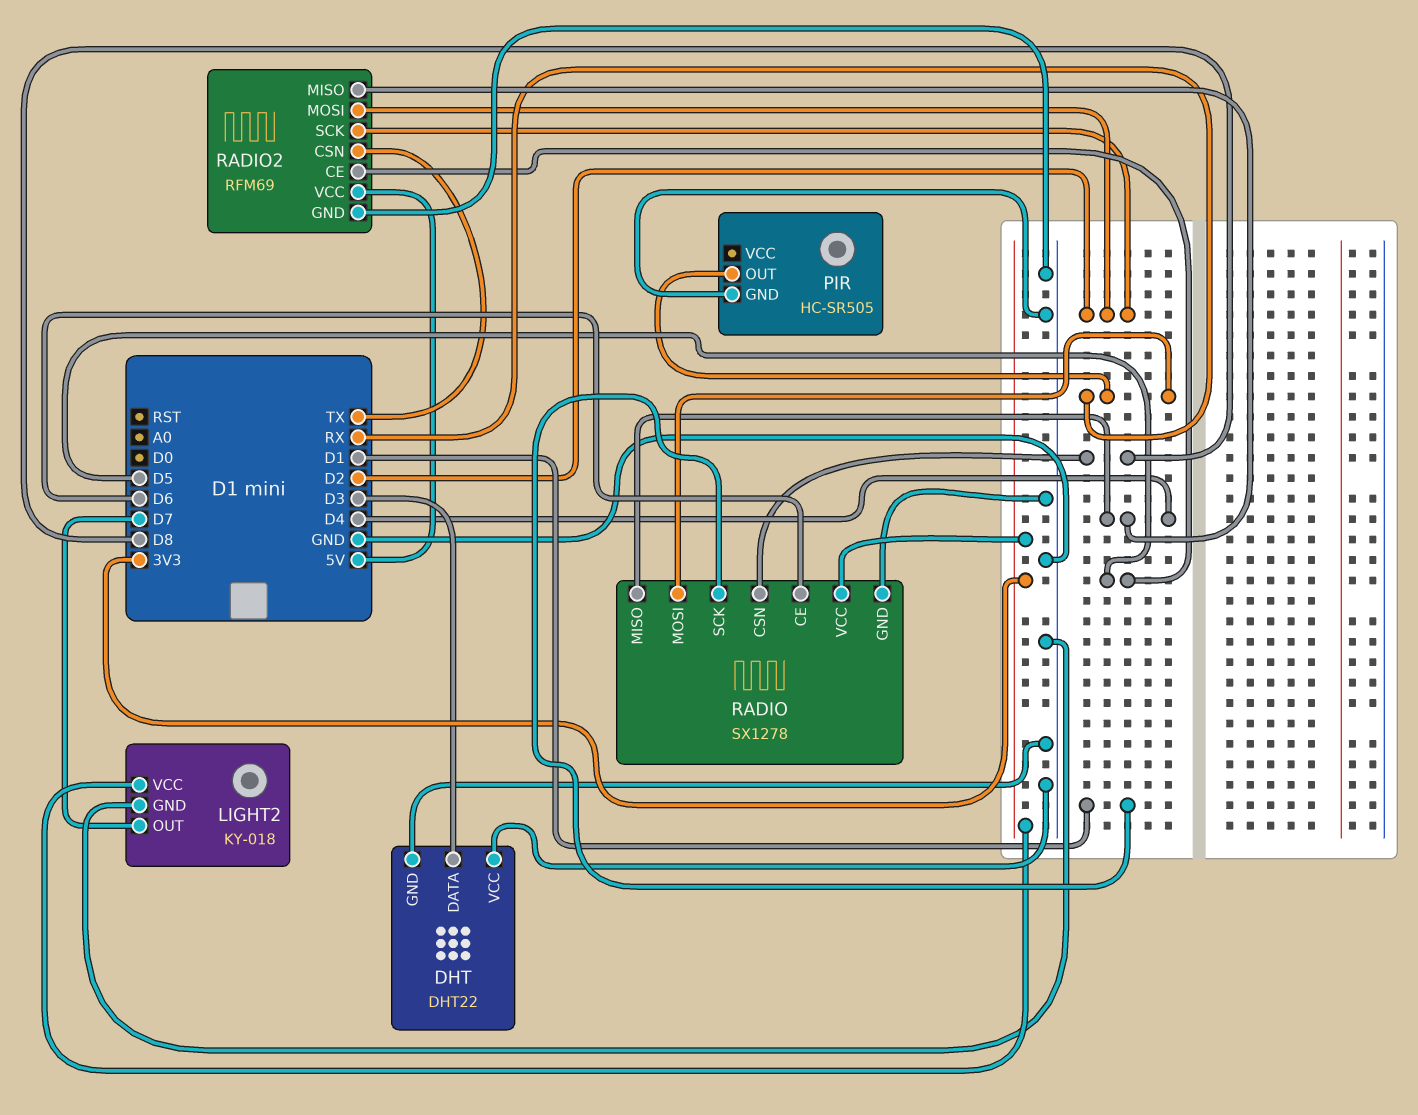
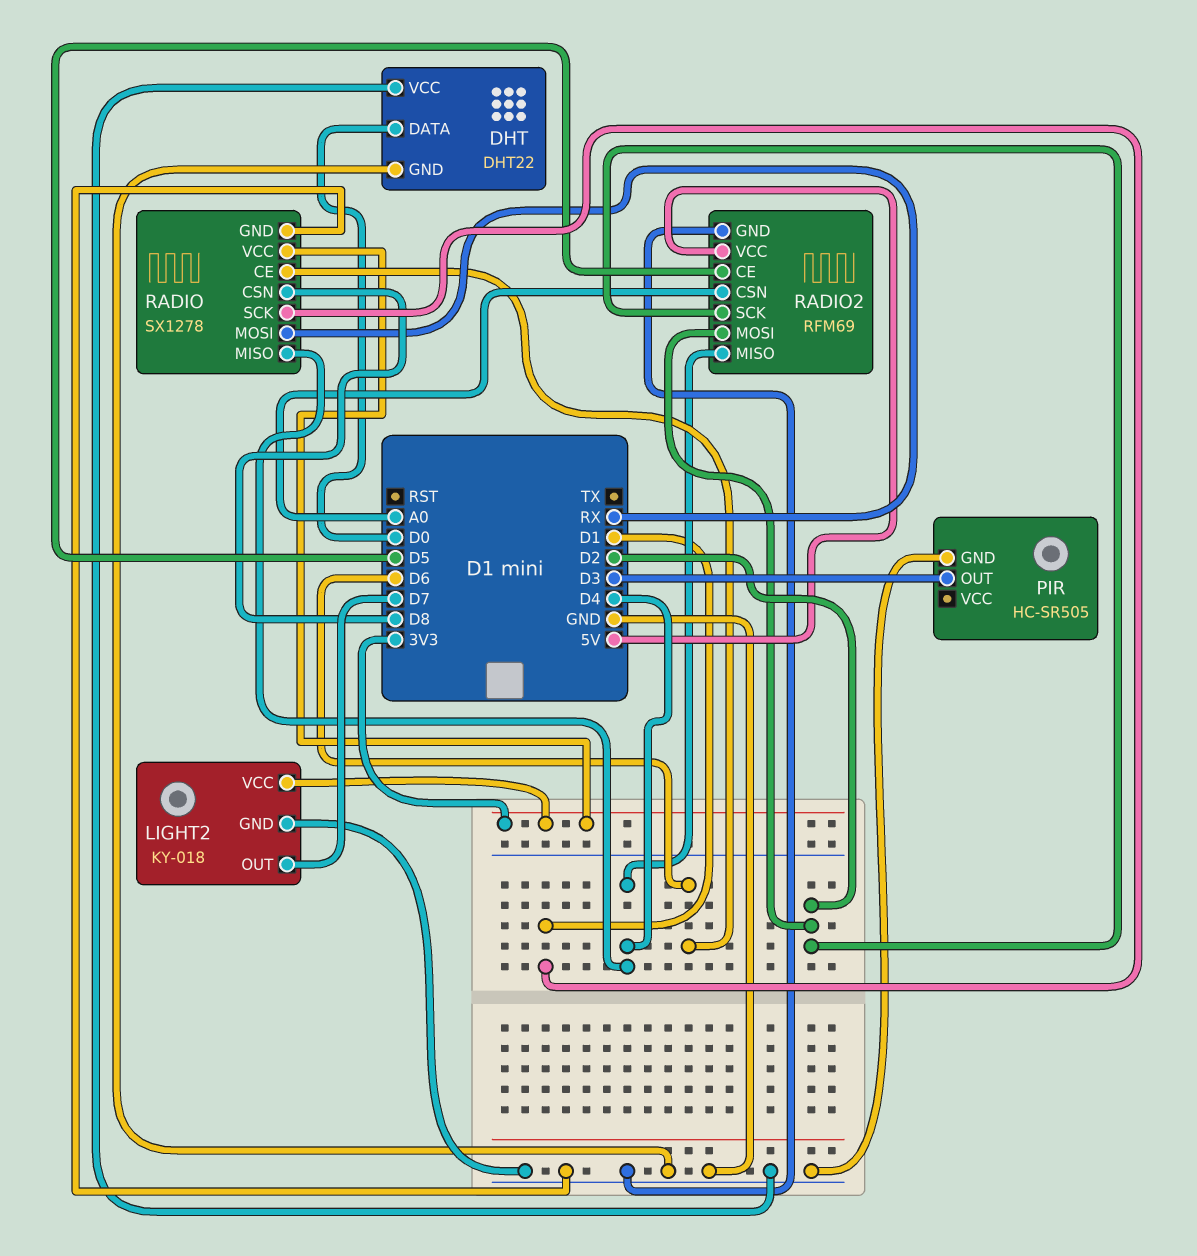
DHT pin DATA: D3 -> D0
PIR pin OUT: RX -> D3
RADIO2 pin CSN: TX -> A0

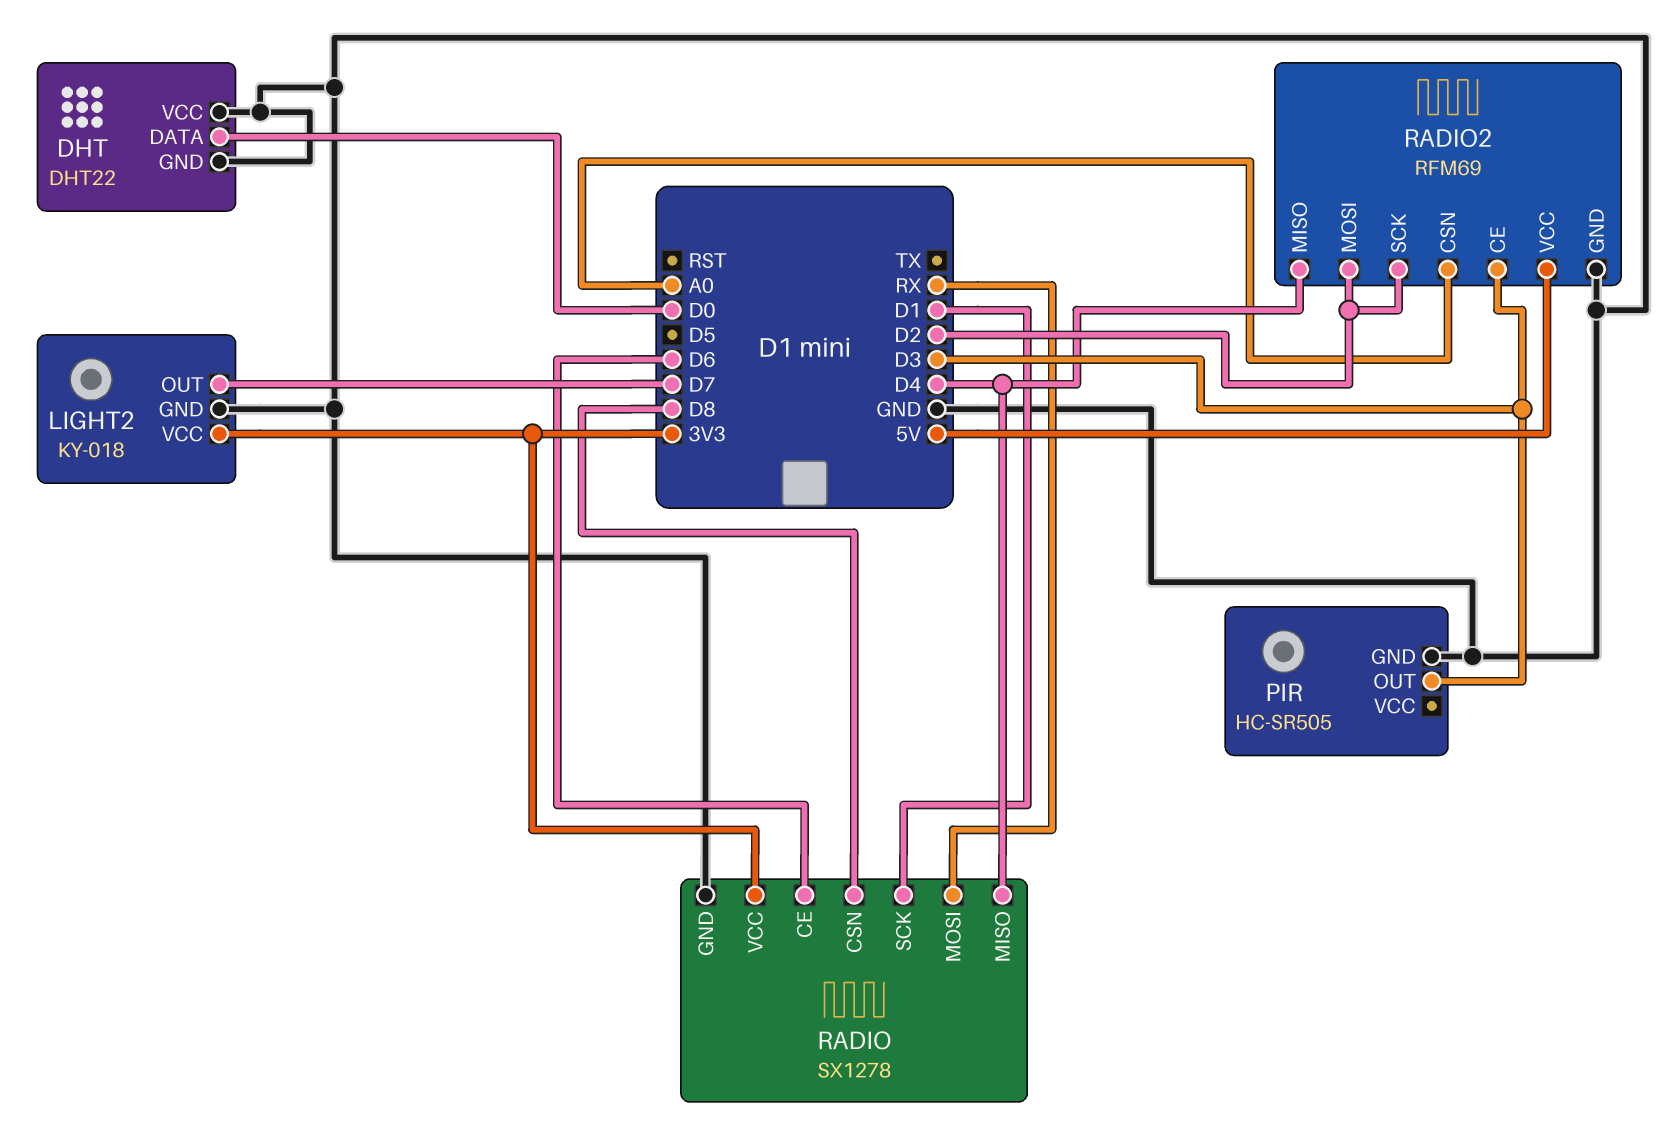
RADIO2 pin CE: D5 -> D3

